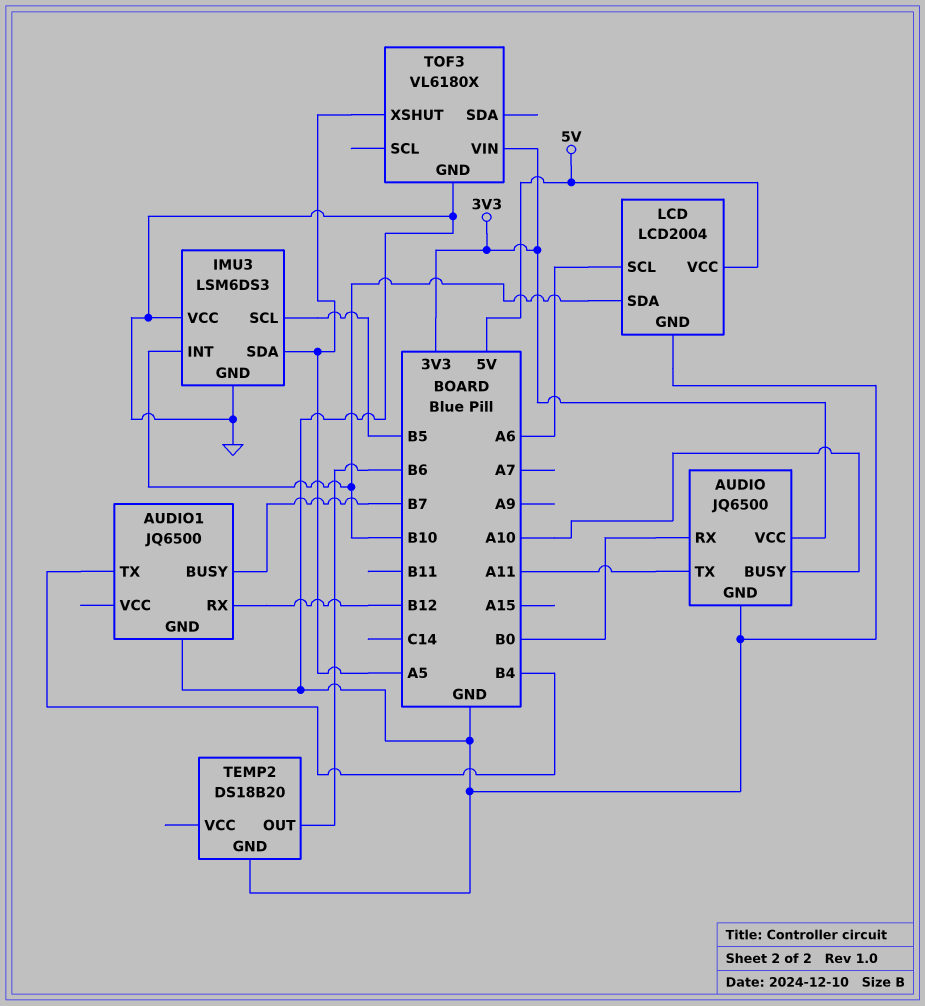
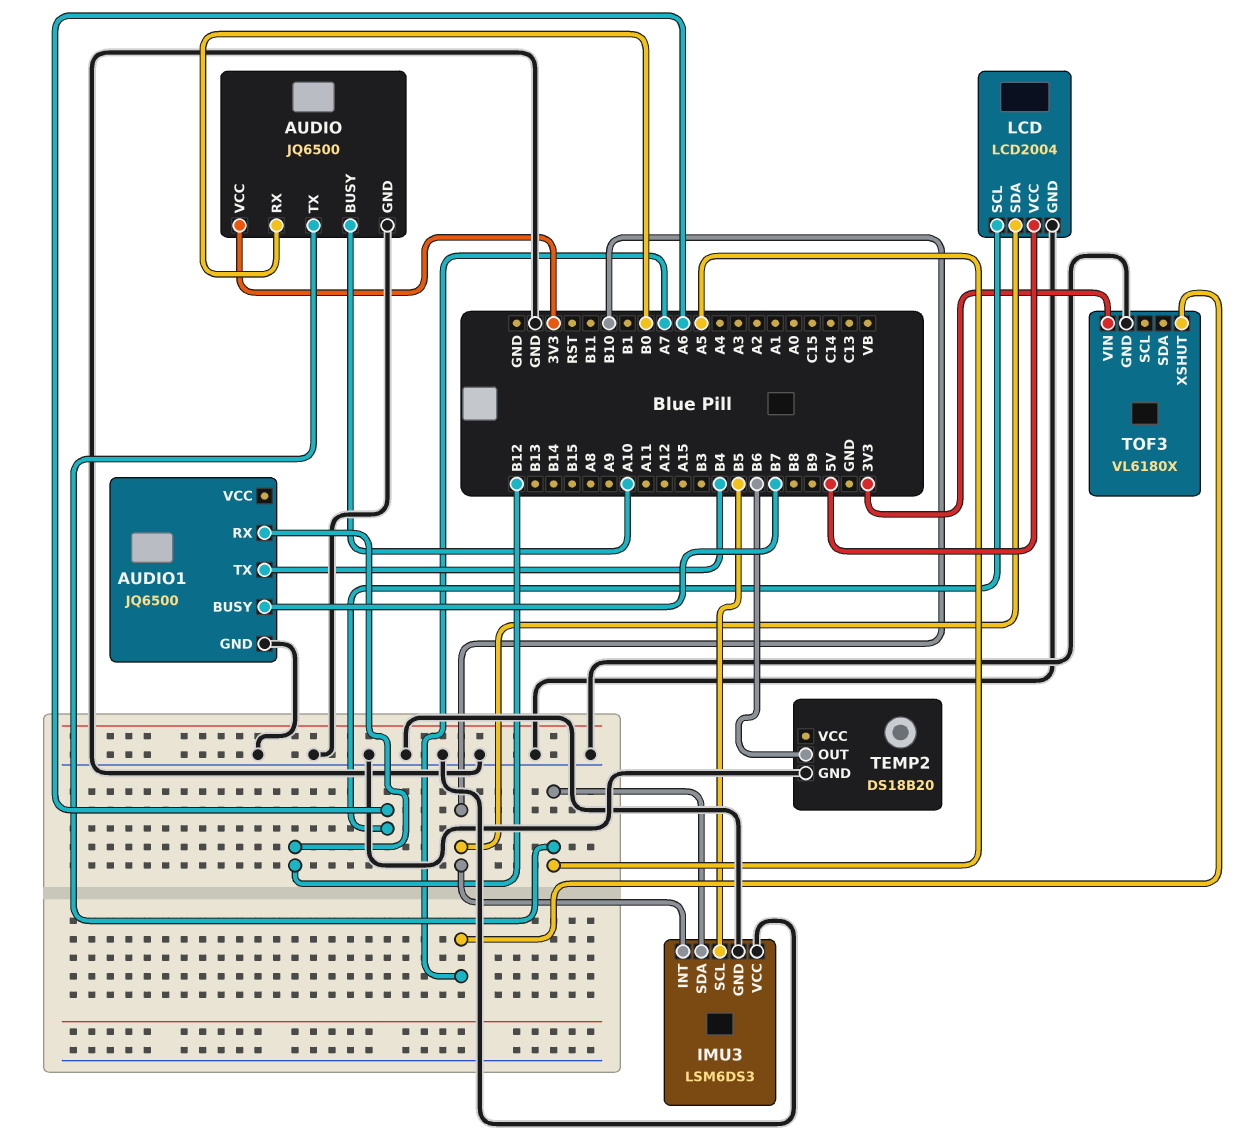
AUDIO pin TX: A11 -> A5
TOF3 pin XSHUT: A5 -> A7

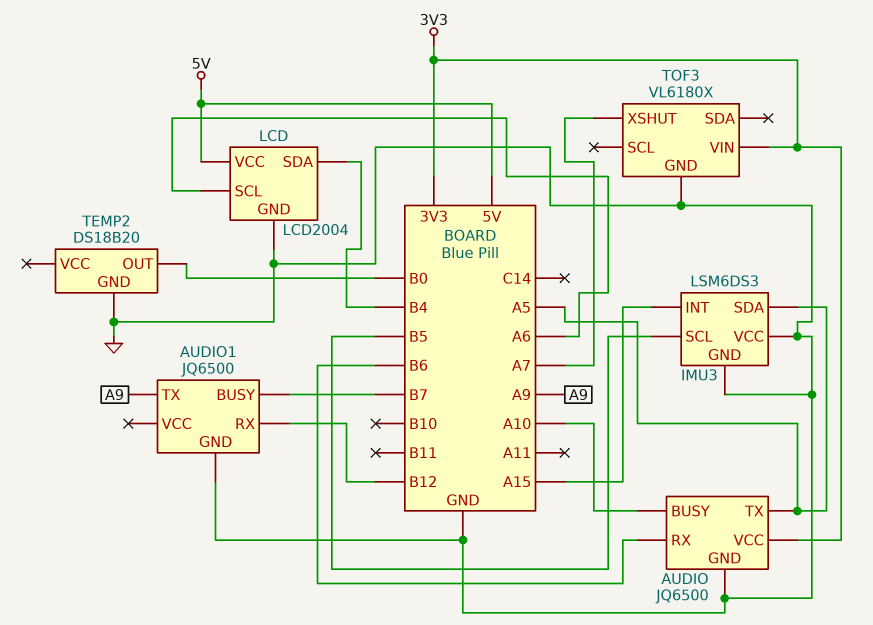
AUDIO pin RX: B0 -> B6
AUDIO1 pin TX: B4 -> A9
IMU3 pin INT: B10 -> A15
LCD pin SDA: B10 -> B4
TEMP2 pin OUT: B6 -> B0

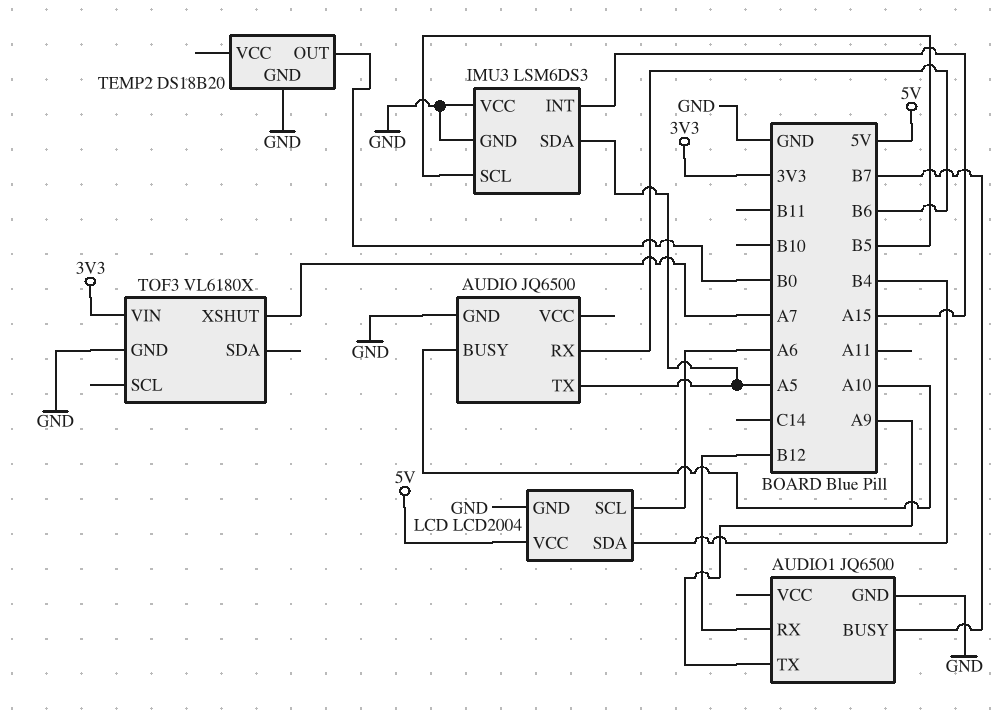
AUDIO pin VCC: 3V3 -> none

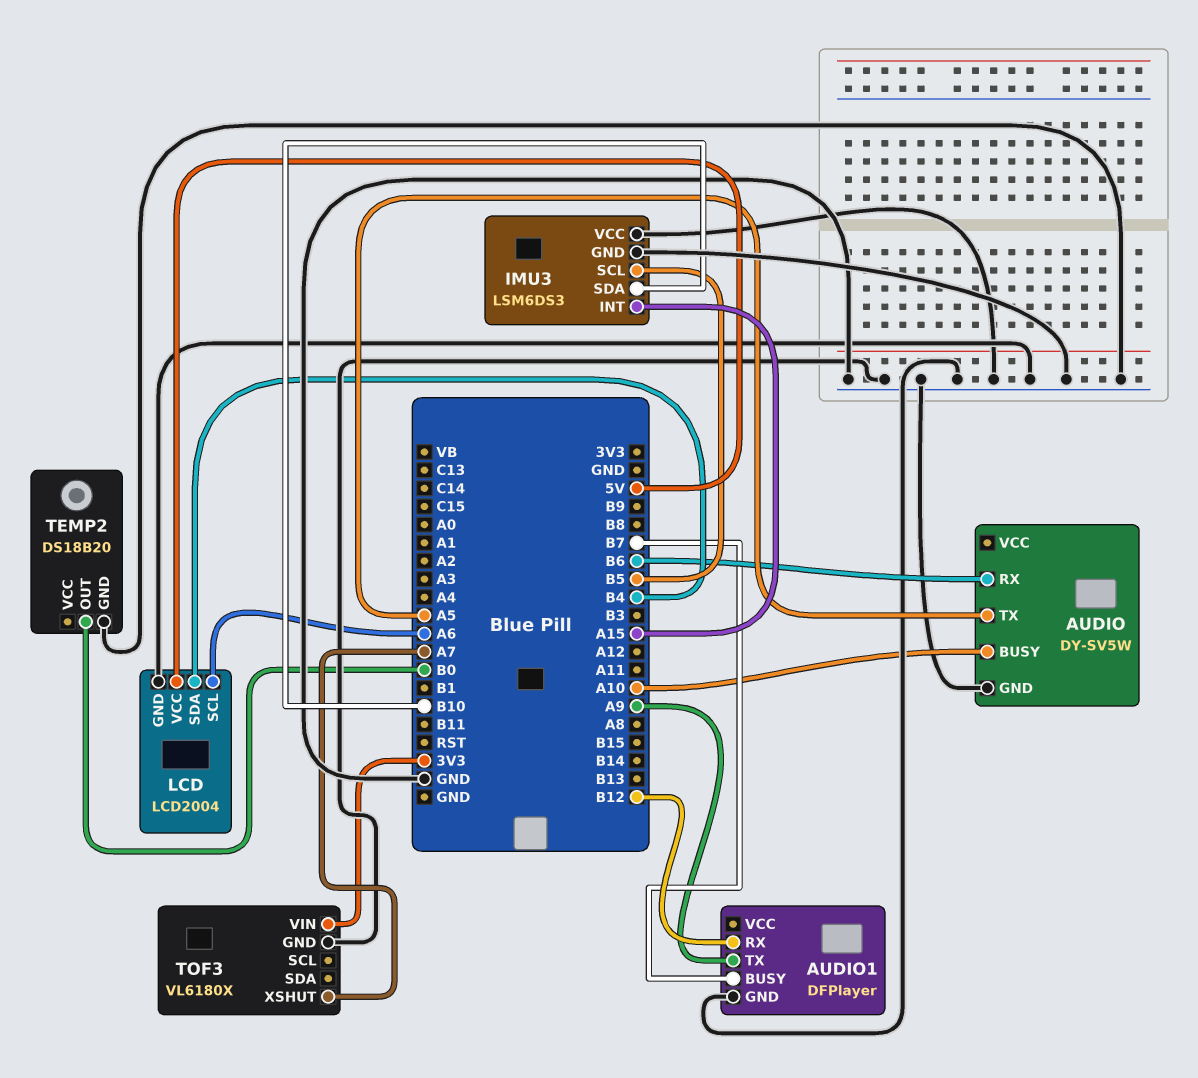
AUDIO: JQ6500 -> DY-SV5W
AUDIO1: JQ6500 -> DFPlayer
IMU3 pin SDA: A5 -> B10

